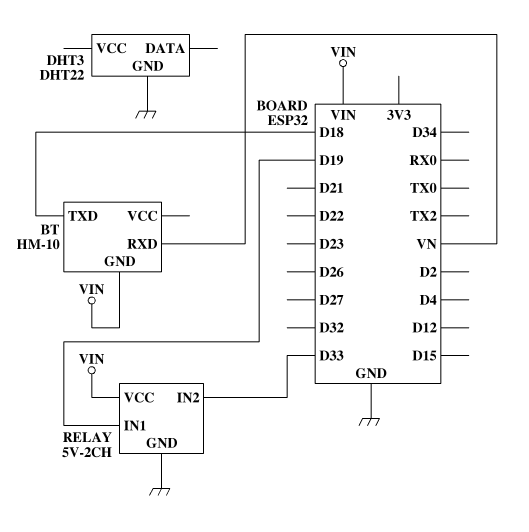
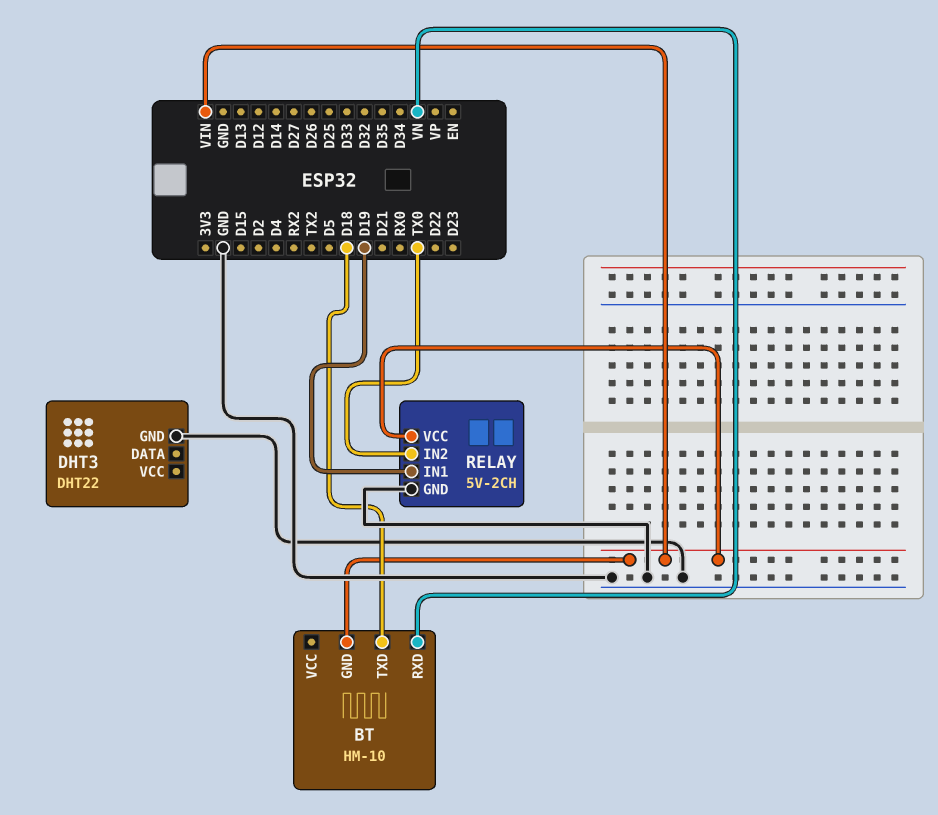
RELAY pin IN2: D33 -> TX0

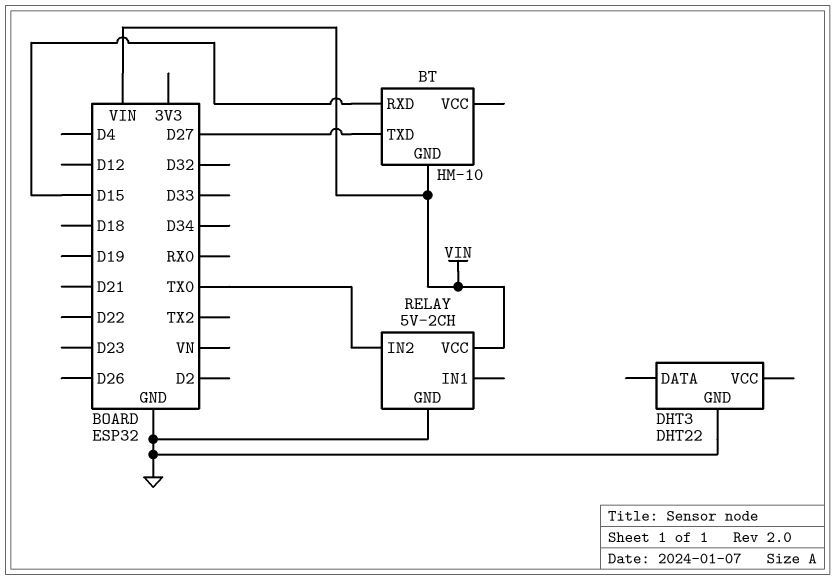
BT pin RXD: VN -> D15
BT pin TXD: D18 -> D27
RELAY pin IN1: D19 -> none

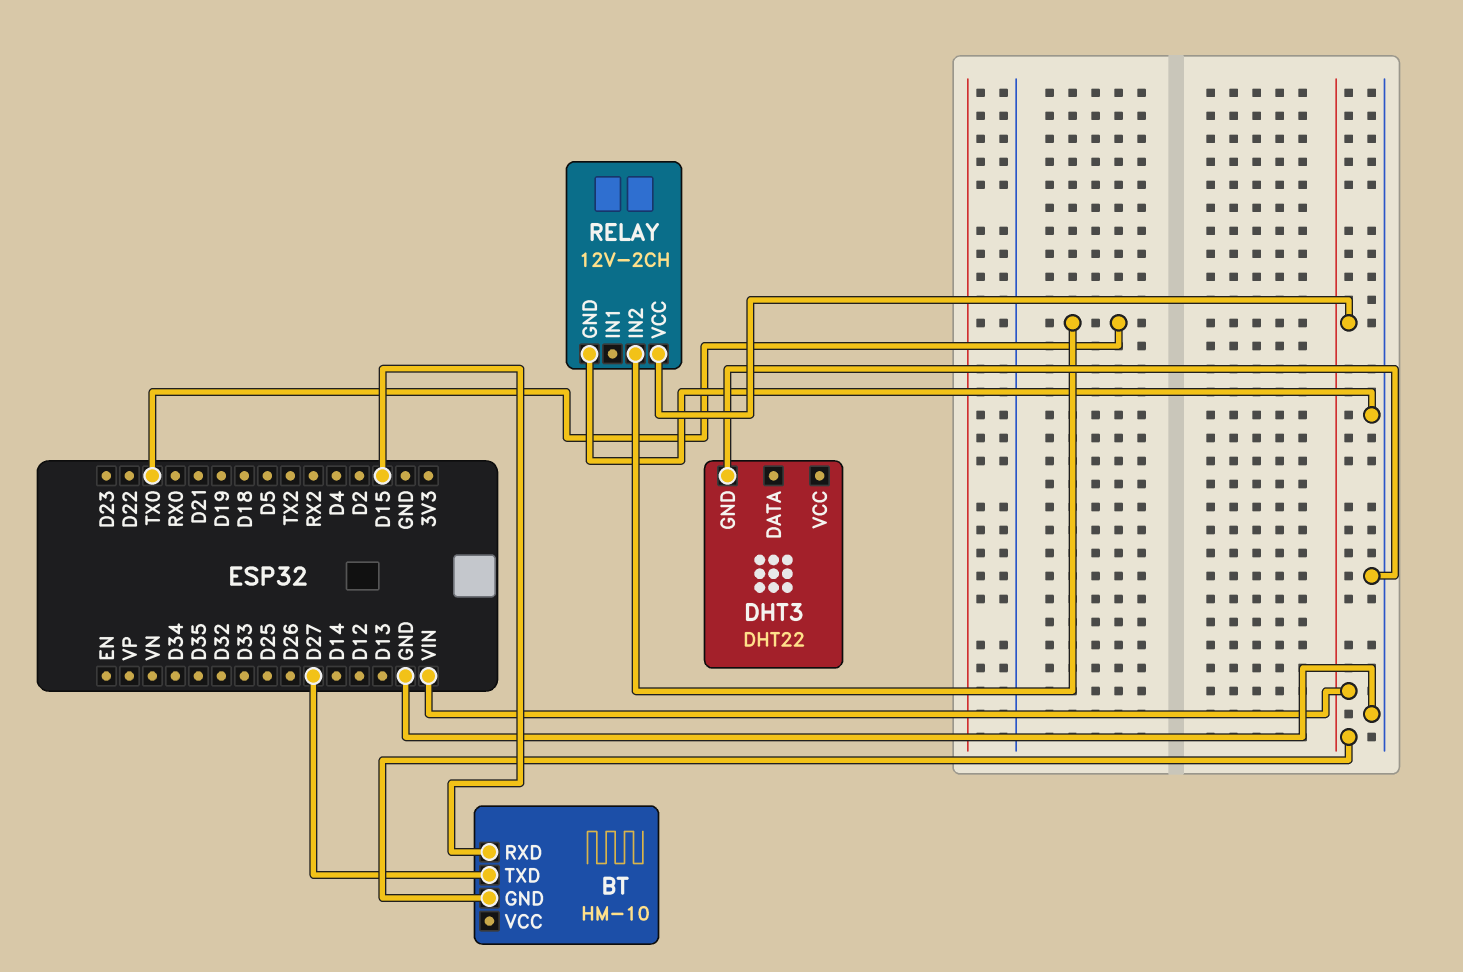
RELAY: 5V-2CH -> 12V-2CH

